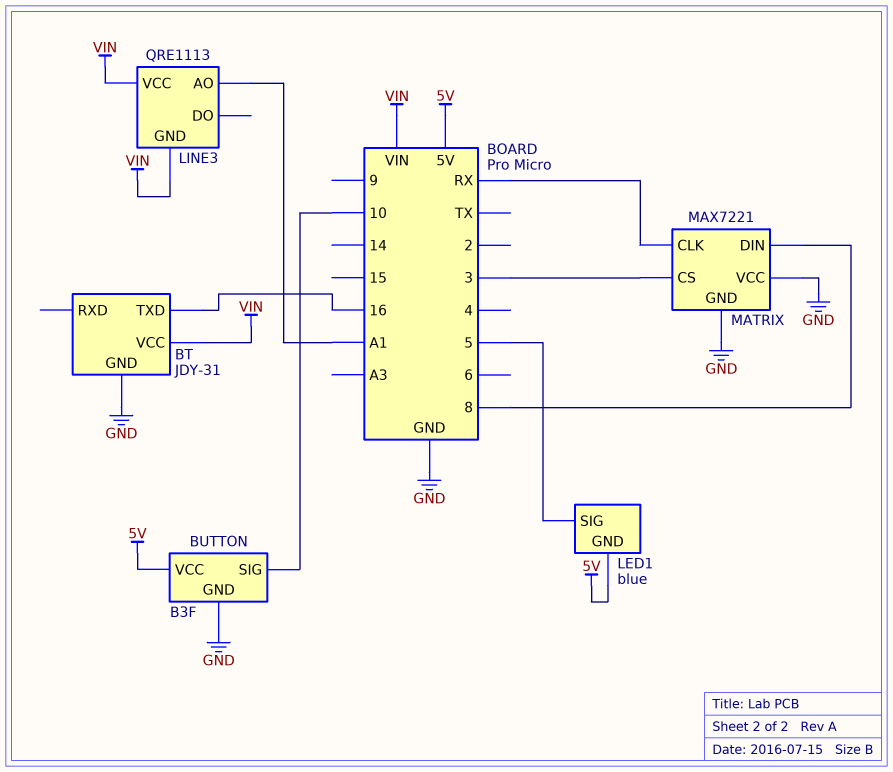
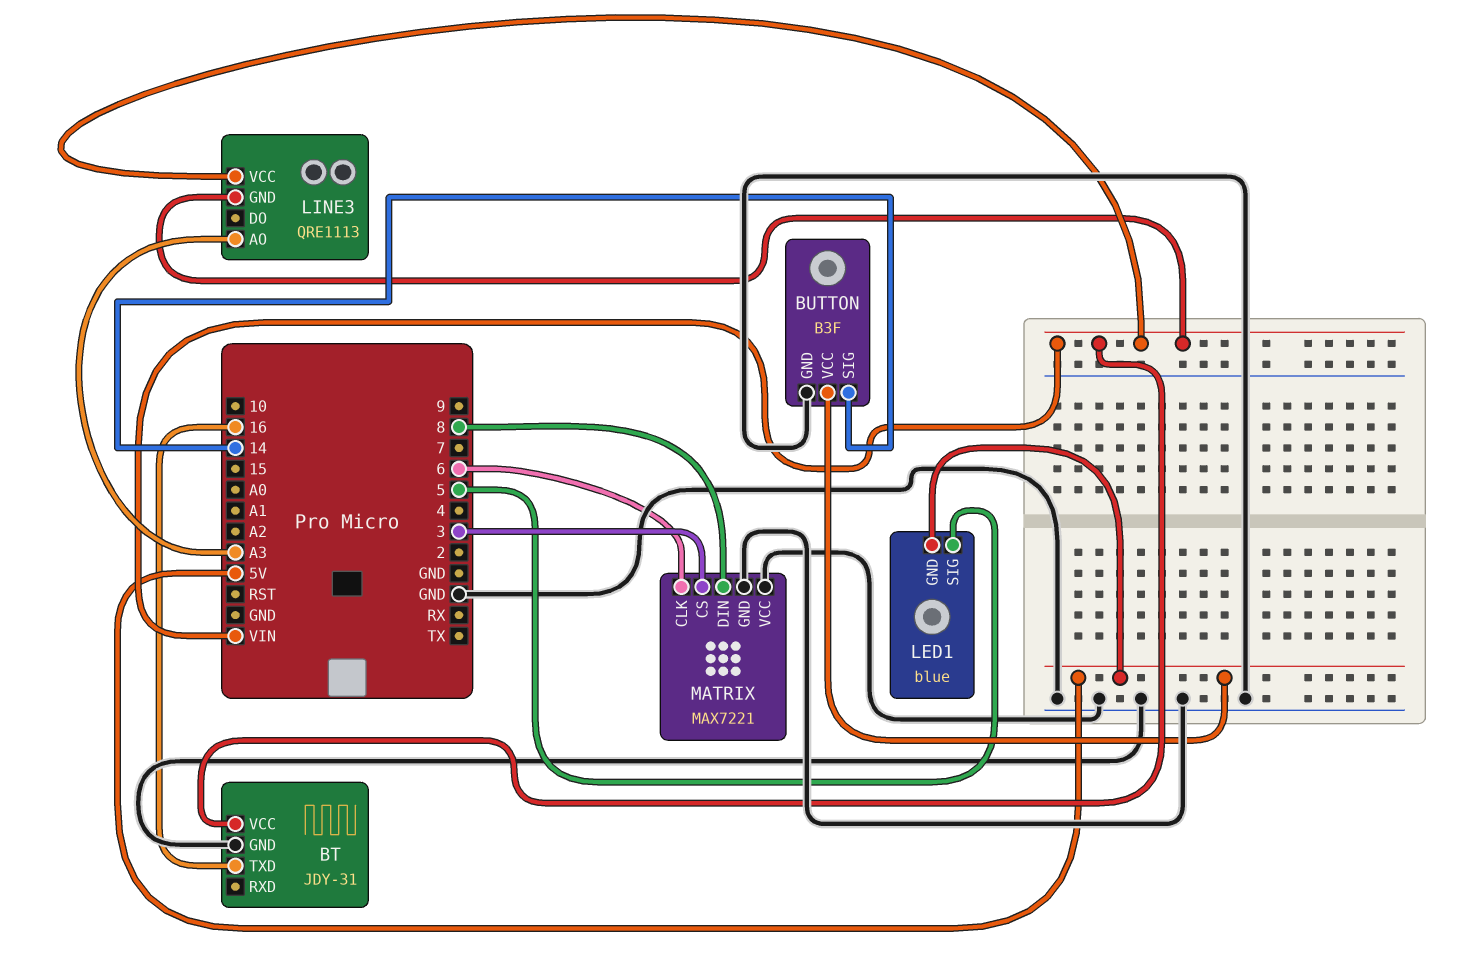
BUTTON pin SIG: 10 -> 14
LINE3 pin AO: A1 -> A3
MATRIX pin CLK: RX -> 6

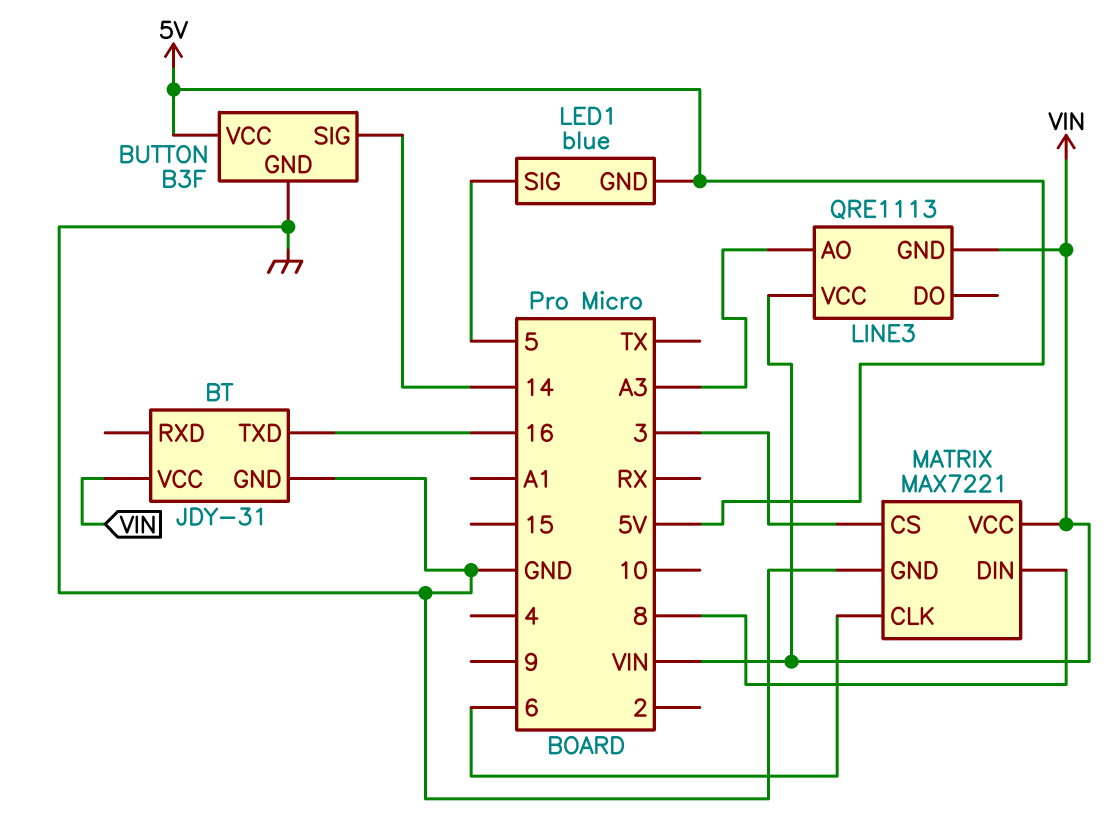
MATRIX pin VCC: GND -> VIN

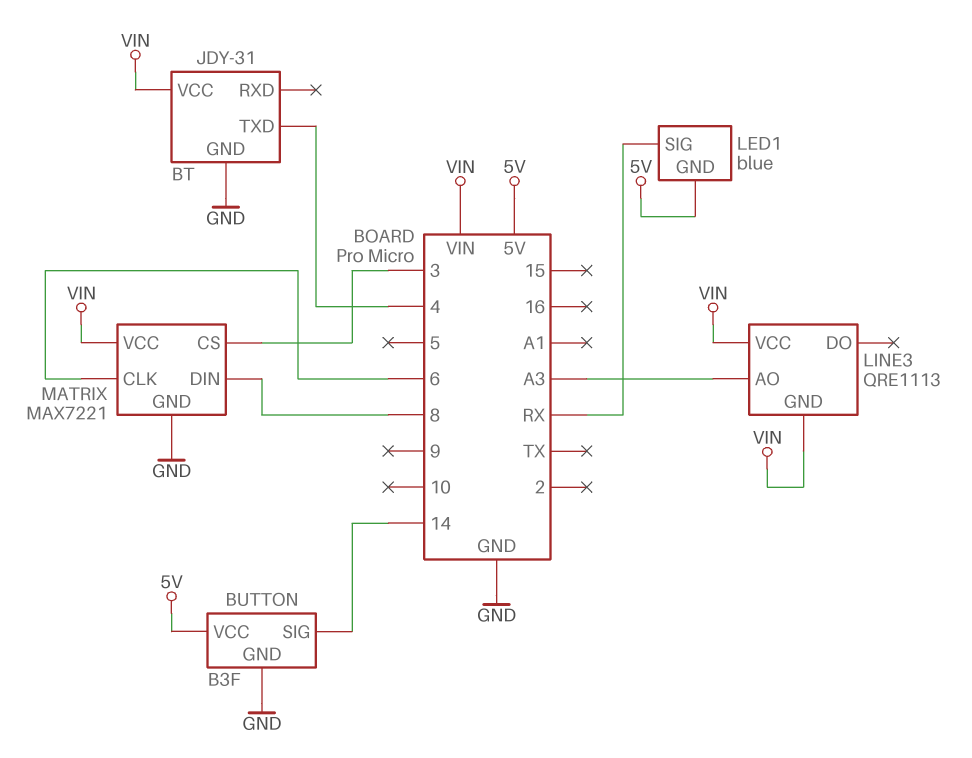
BT pin TXD: 16 -> 4
LED1 pin SIG: 5 -> RX

